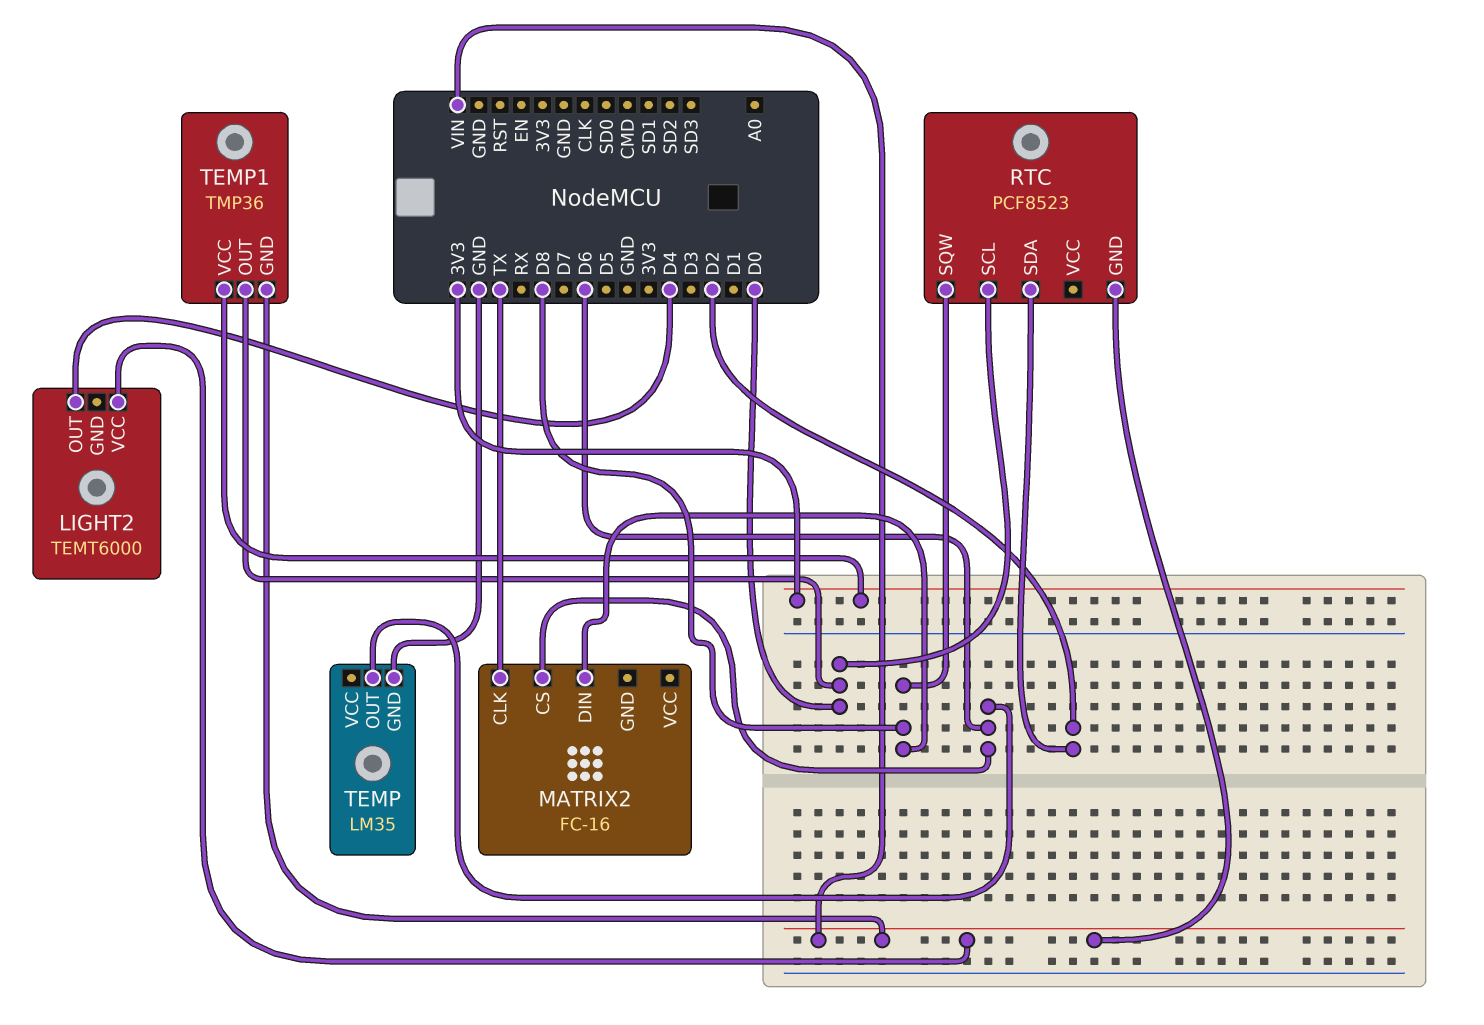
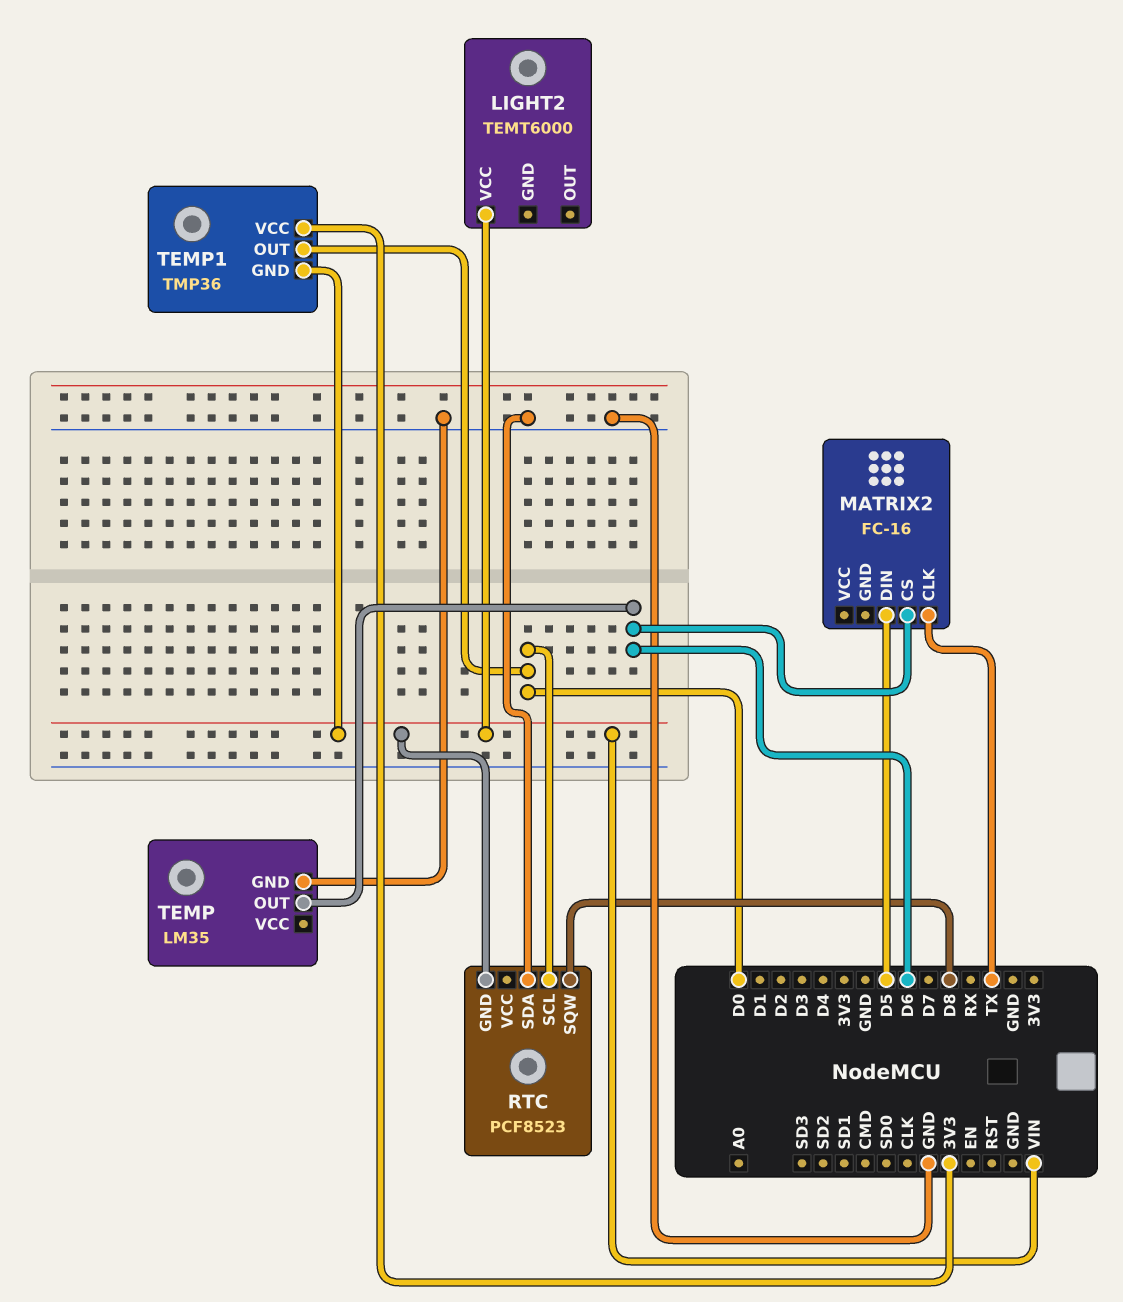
LIGHT2 pin OUT: D4 -> none
MATRIX2 pin DIN: D8 -> D5
RTC pin SDA: D2 -> GND

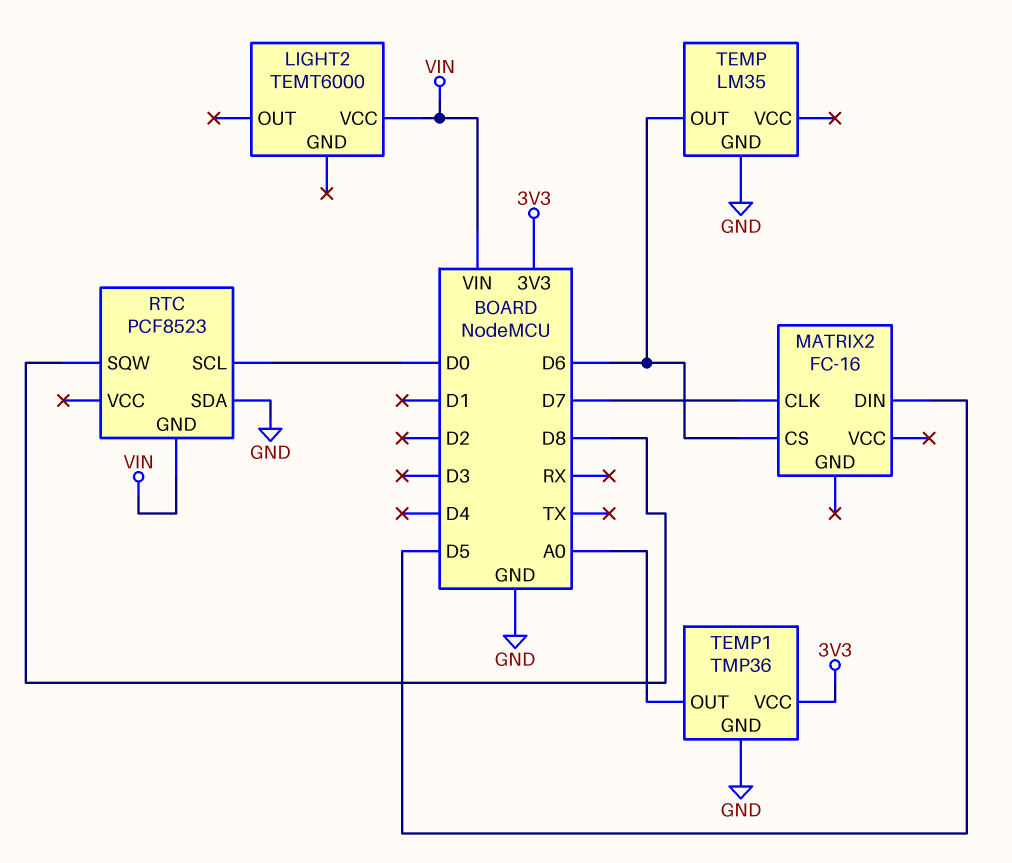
MATRIX2 pin CLK: TX -> D7
TEMP1 pin GND: VIN -> GND
TEMP1 pin OUT: D0 -> A0

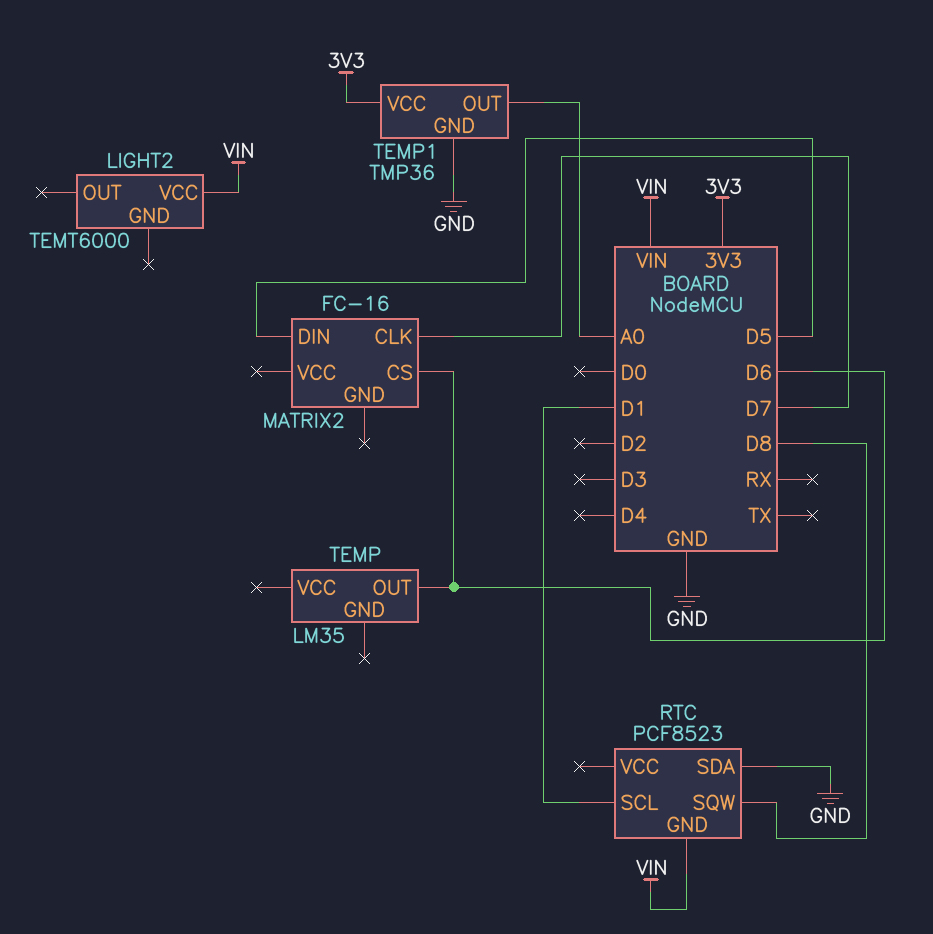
RTC pin SCL: D0 -> D1
TEMP pin GND: GND -> none

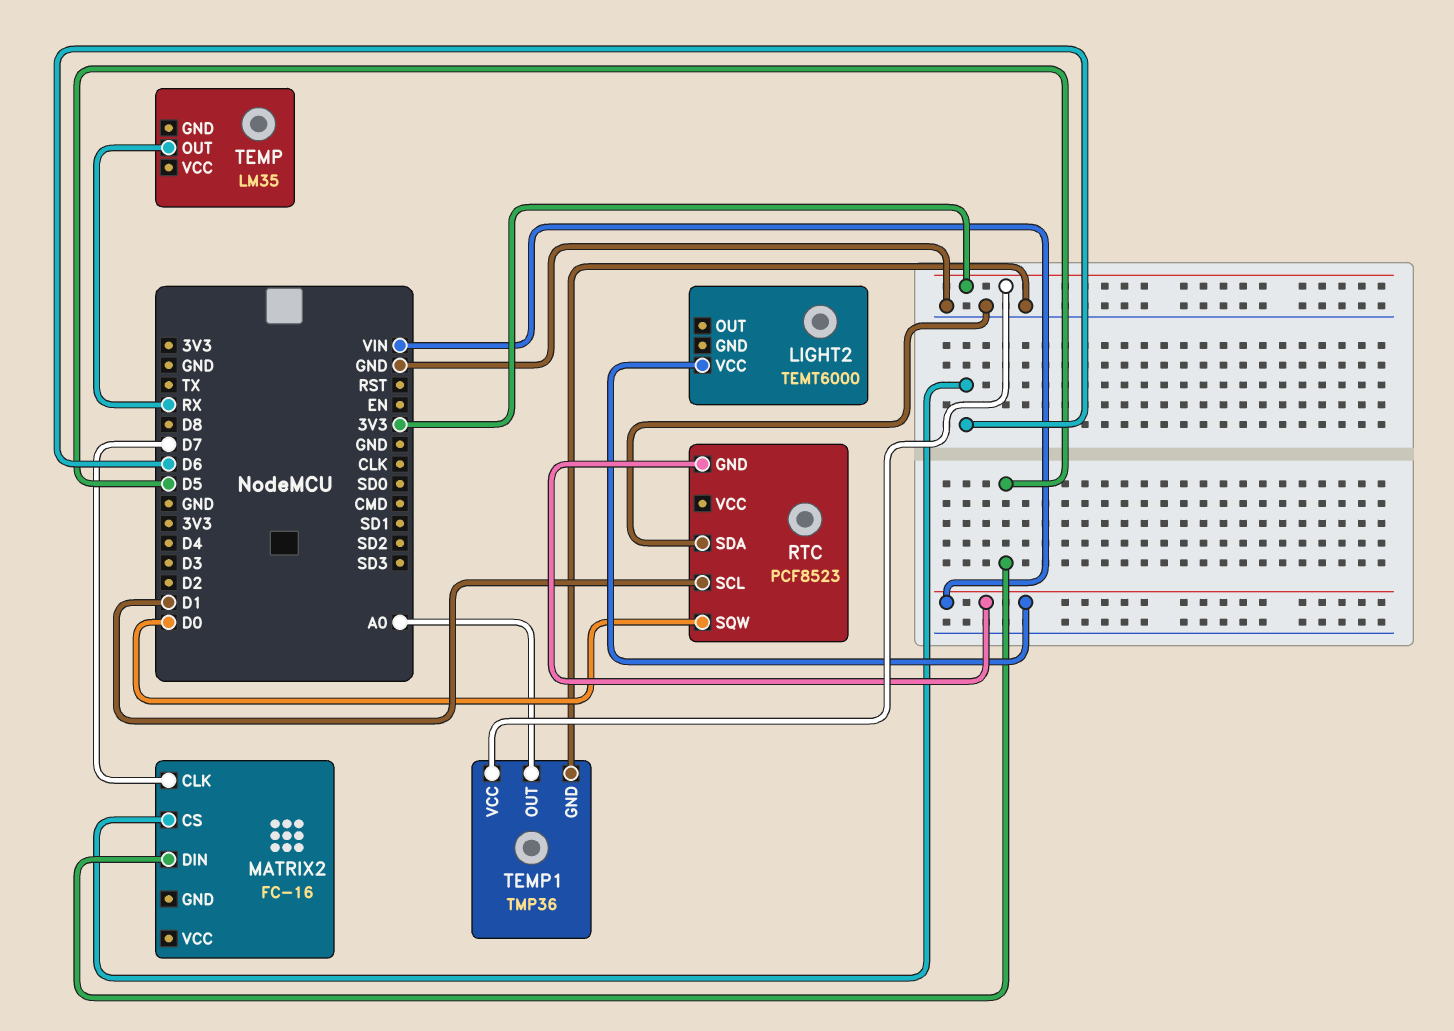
RTC pin SQW: D8 -> D0
TEMP pin OUT: D6 -> RX

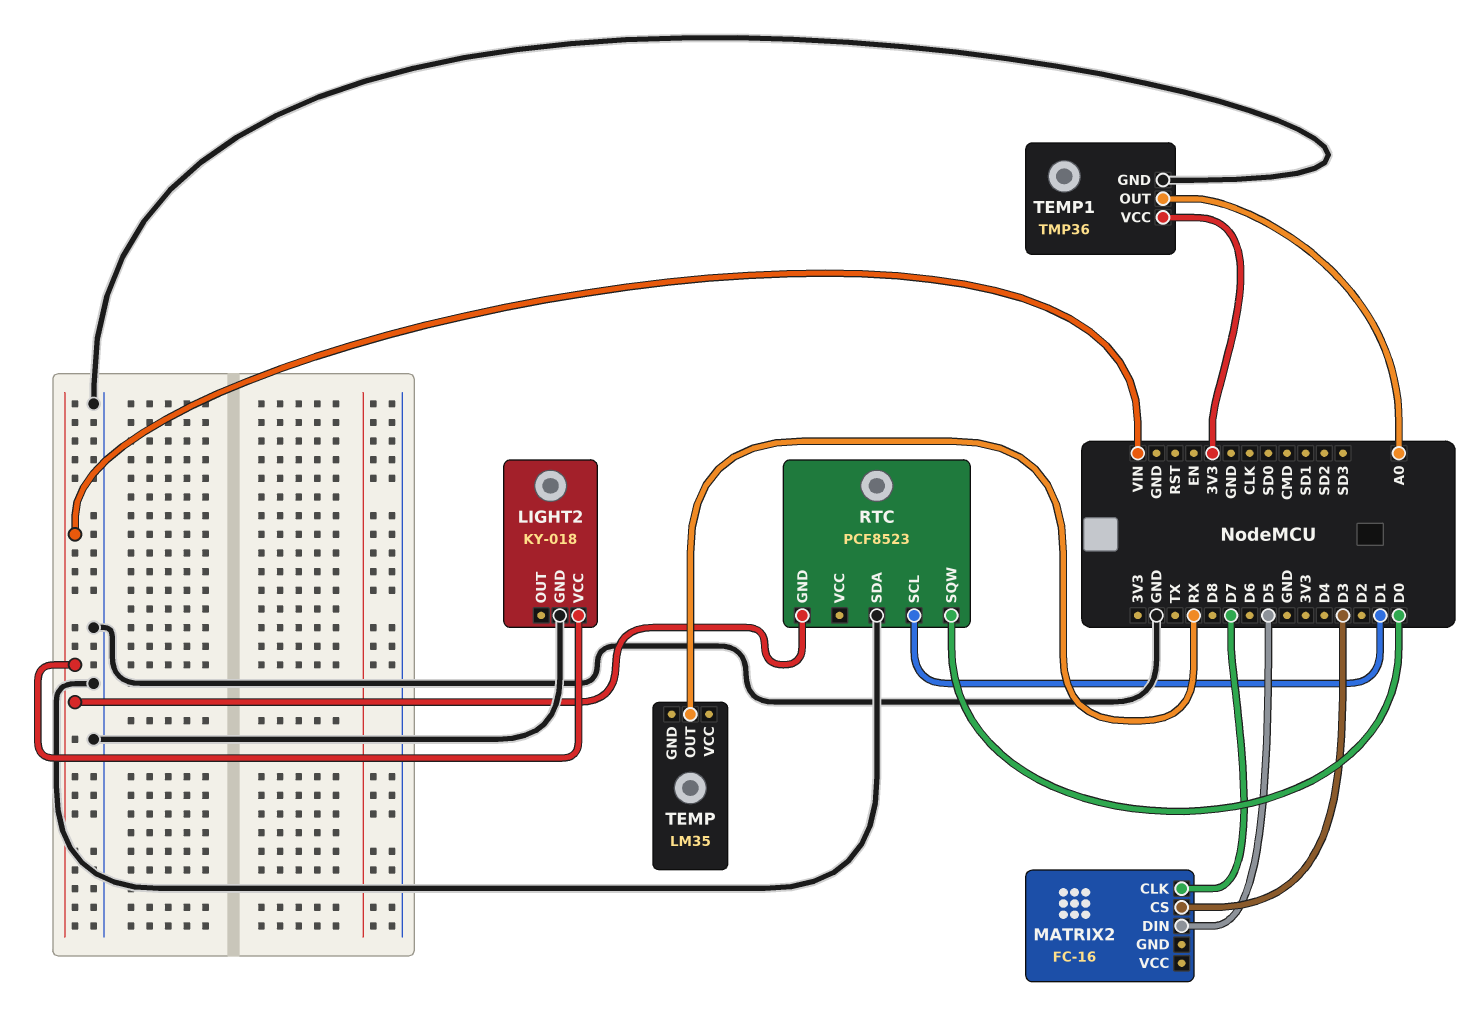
LIGHT2: TEMT6000 -> KY-018
LIGHT2 pin GND: none -> GND
MATRIX2 pin CS: D6 -> D3

